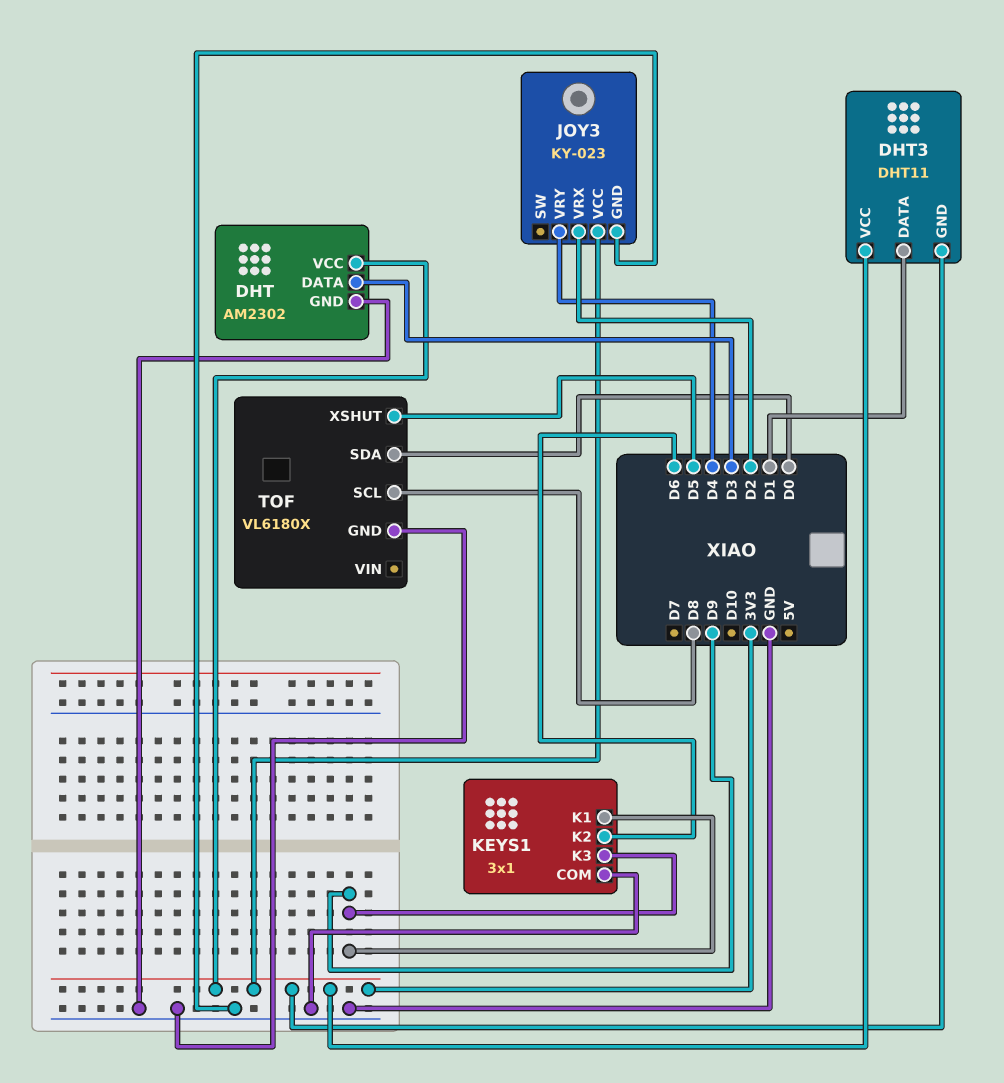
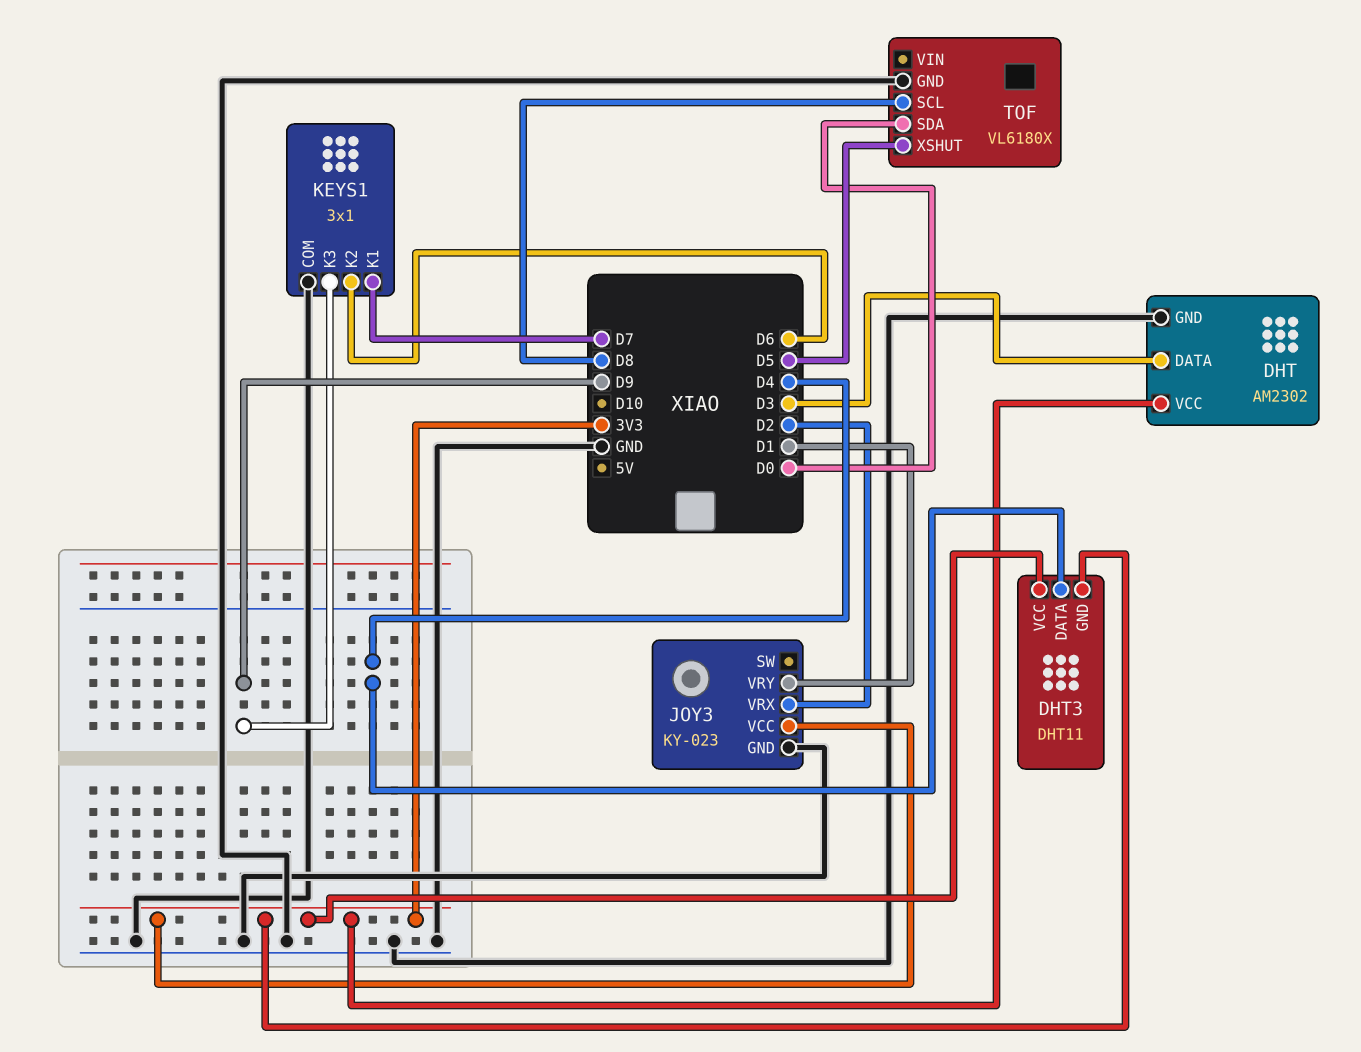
DHT3 pin DATA: D1 -> D4
JOY3 pin VRY: D4 -> D1
KEYS1 pin K1: D9 -> D7

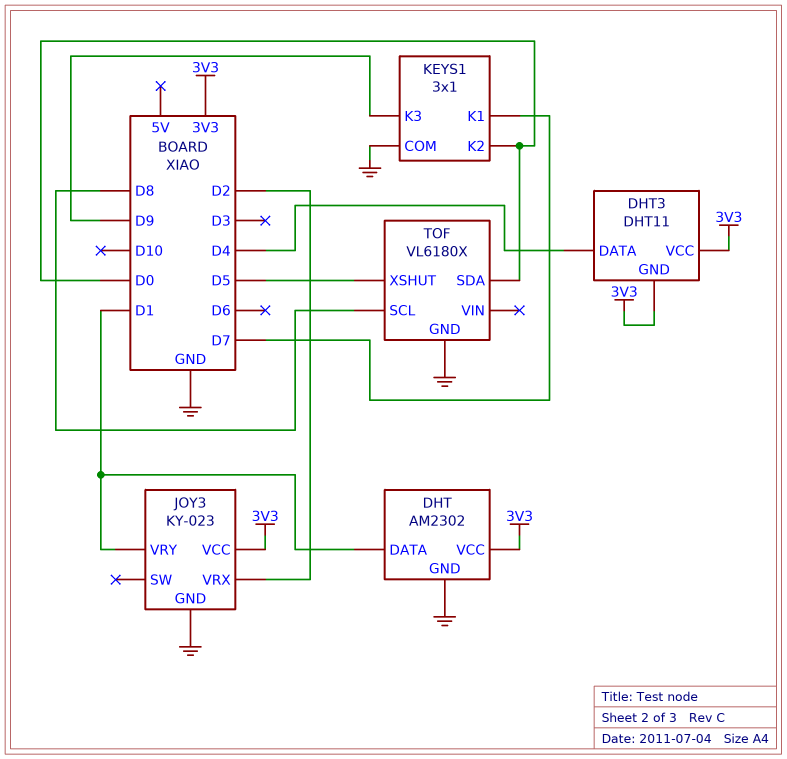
DHT pin DATA: D3 -> D1
KEYS1 pin K2: D6 -> D0

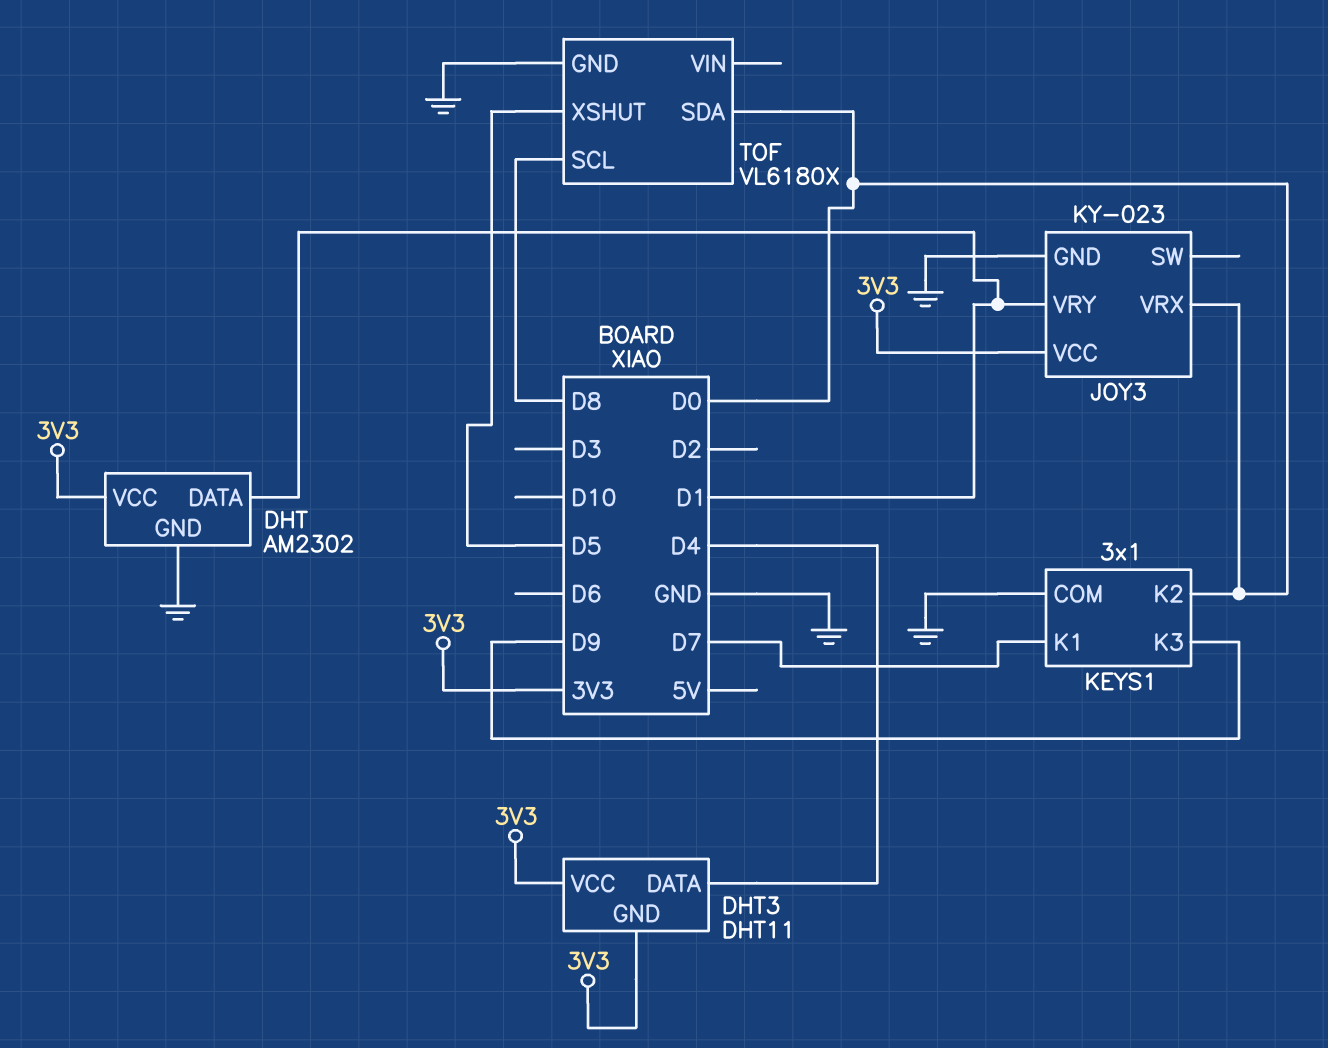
JOY3 pin VRX: D2 -> D0

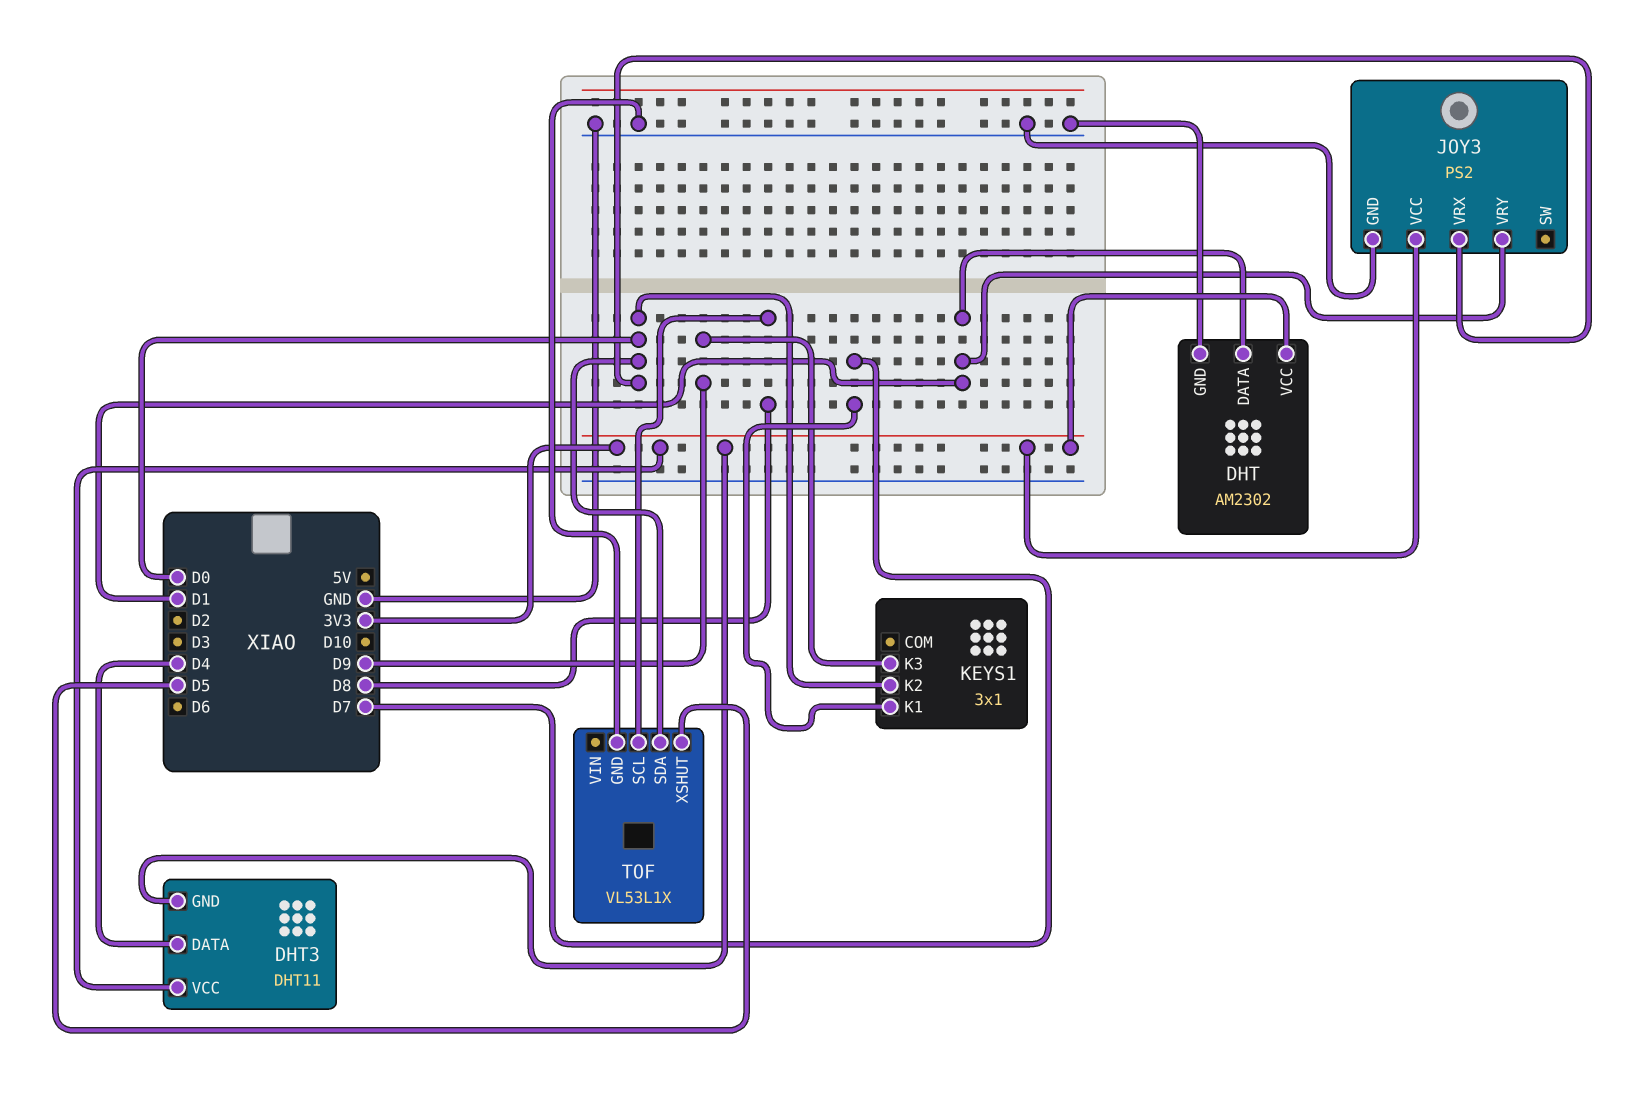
JOY3: KY-023 -> PS2
KEYS1 pin COM: GND -> none
TOF: VL6180X -> VL53L1X

